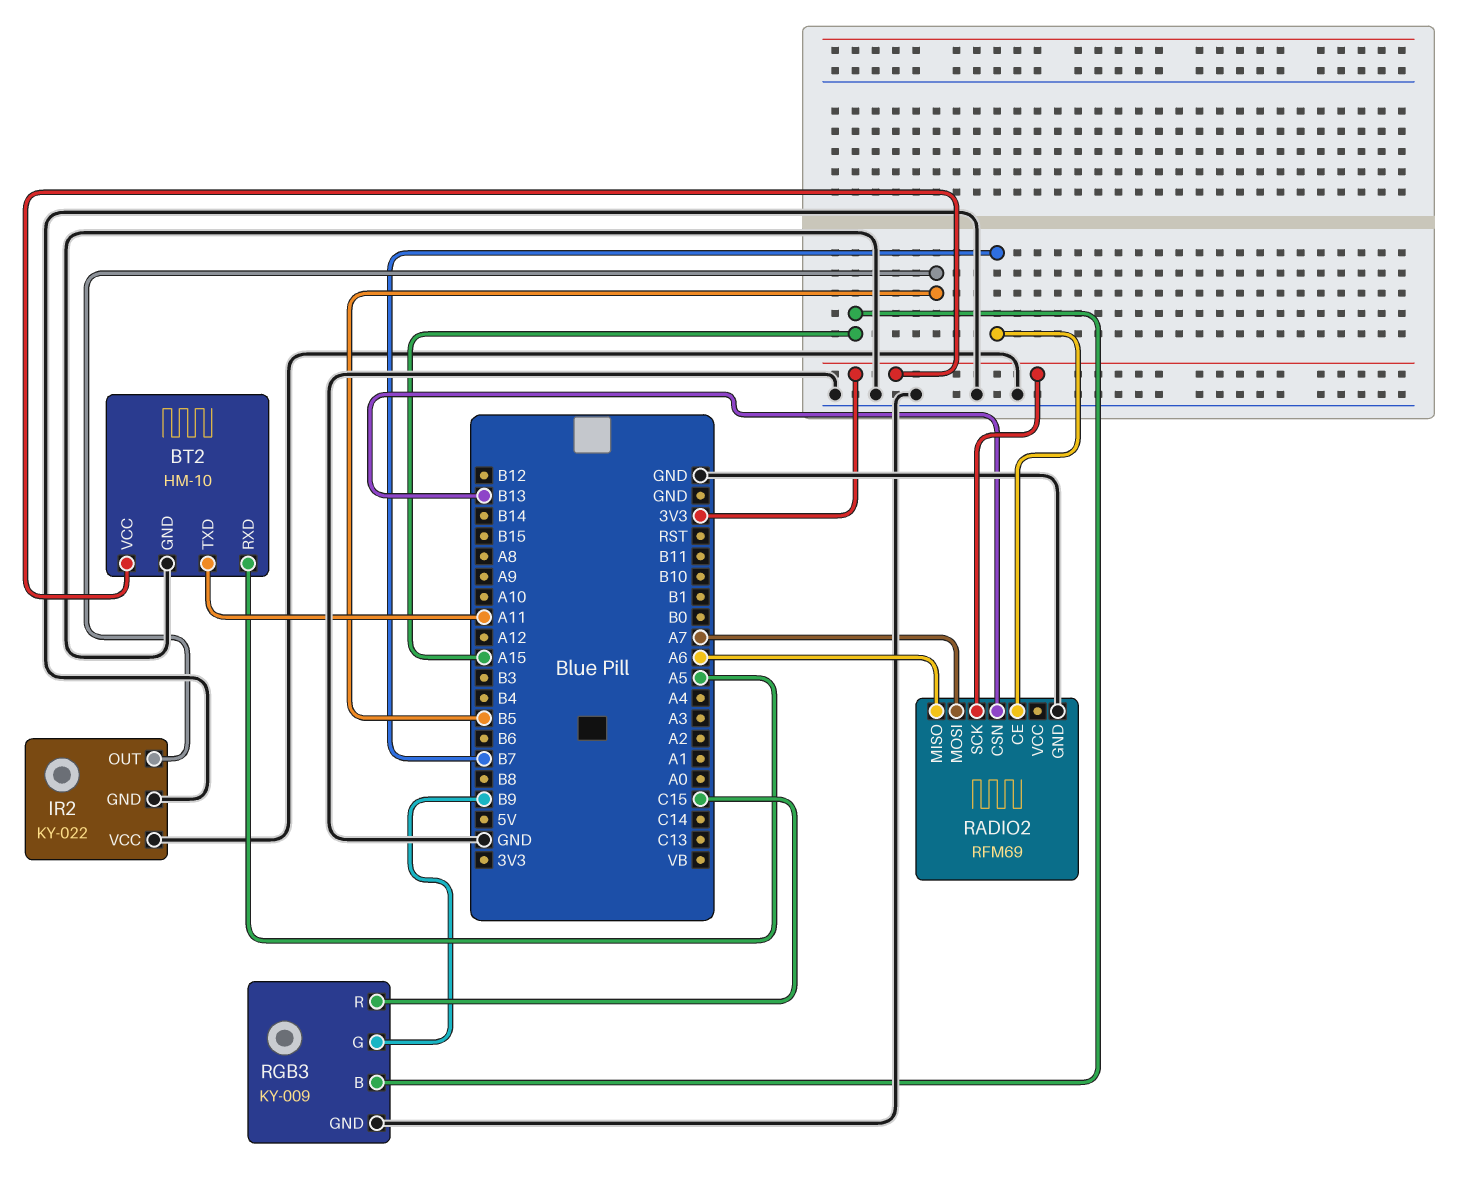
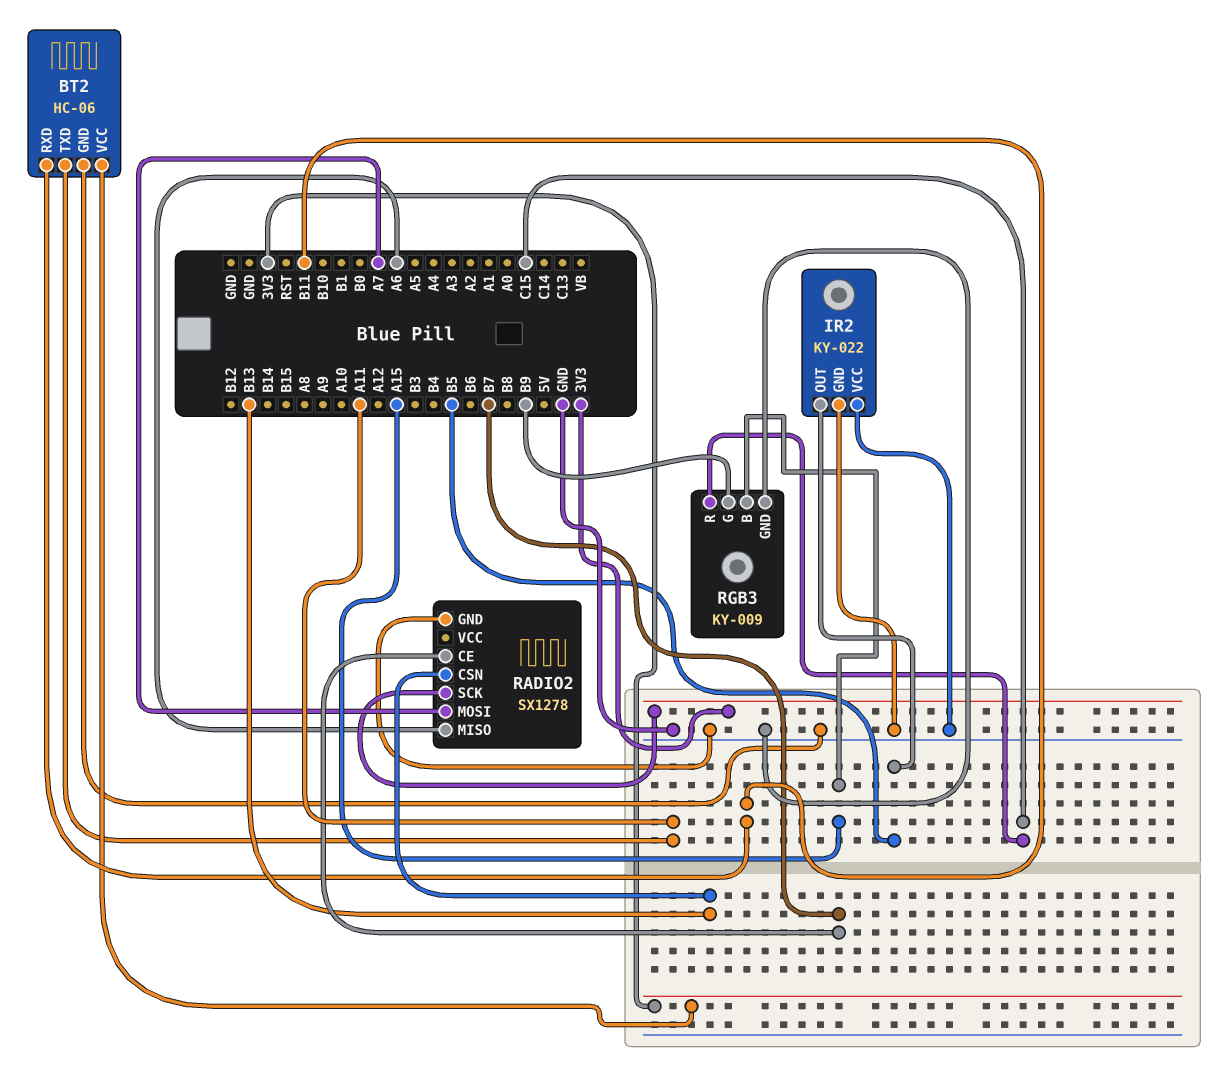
BT2: HM-10 -> HC-06
BT2 pin RXD: A5 -> B11
RADIO2: RFM69 -> SX1278

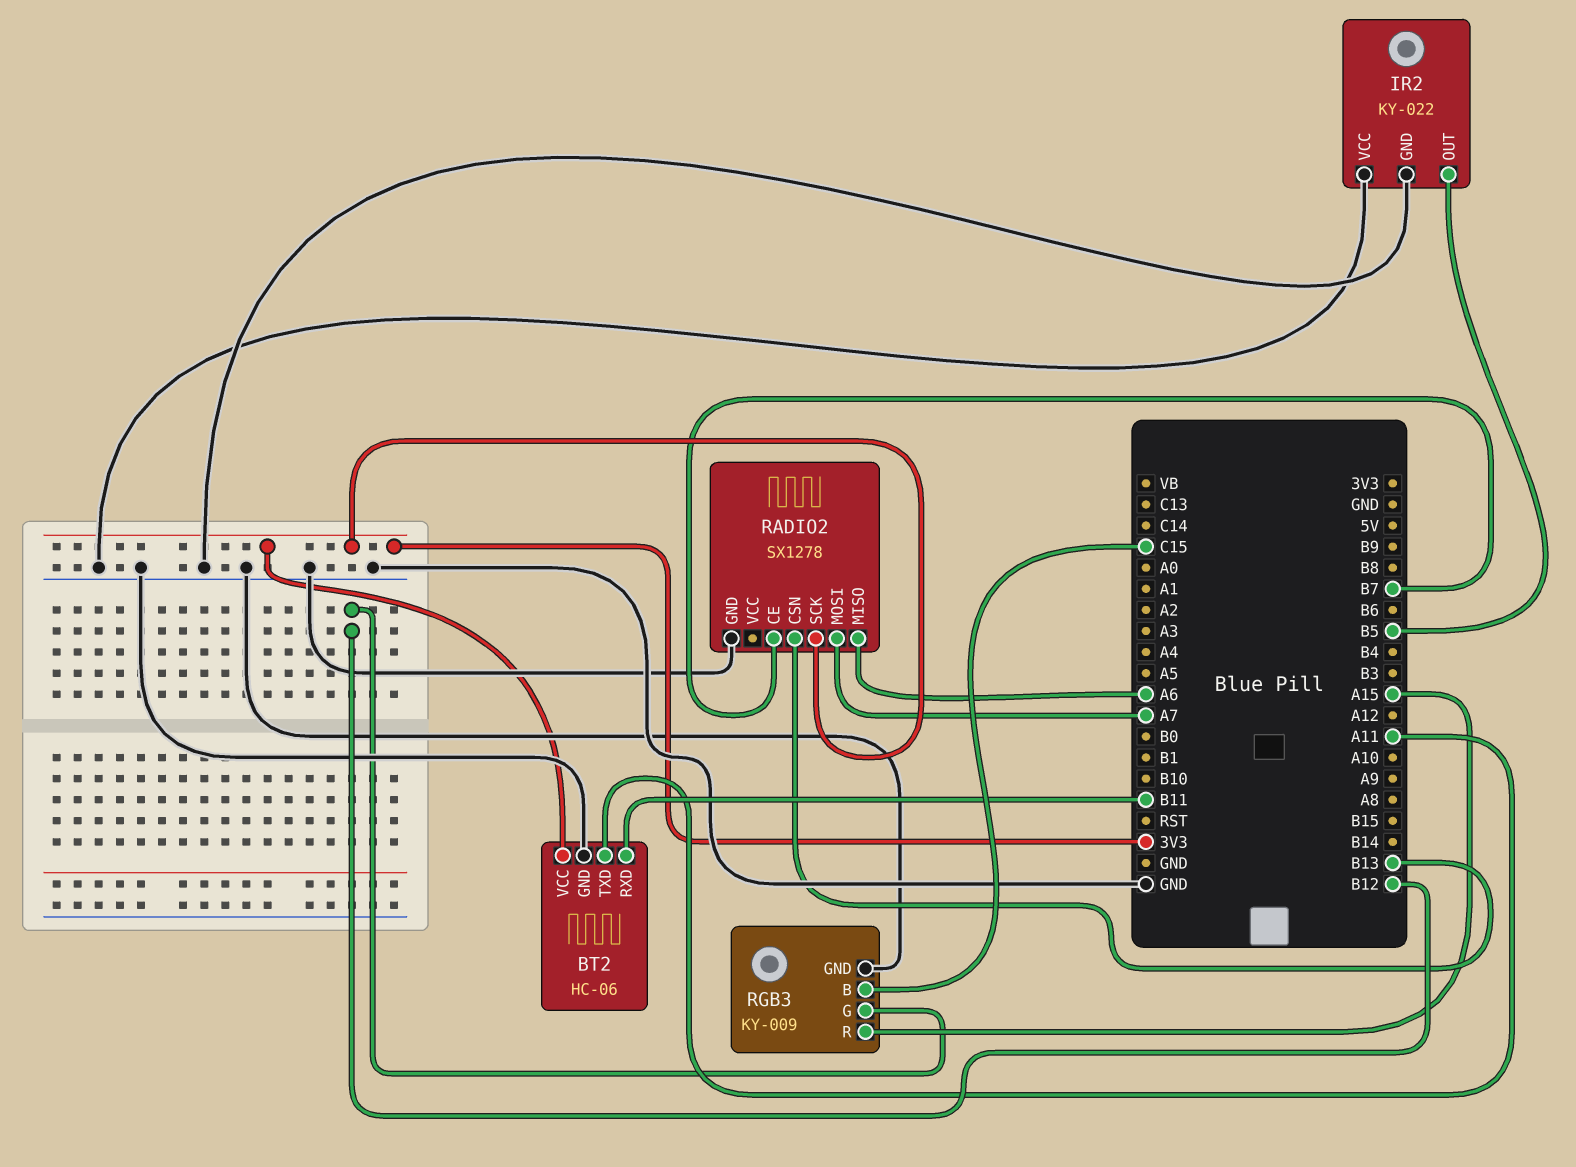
RGB3 pin B: A15 -> C15
RGB3 pin G: B9 -> B12
RGB3 pin R: C15 -> A15

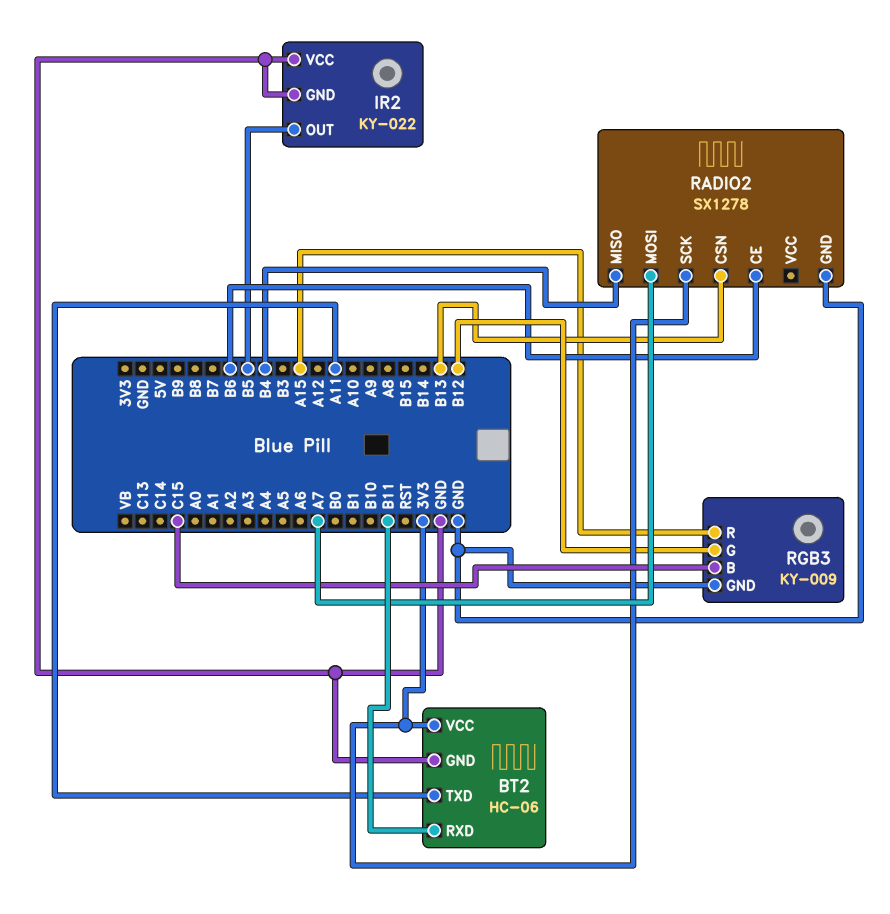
RADIO2 pin CE: B7 -> B6
RADIO2 pin MISO: A6 -> B4

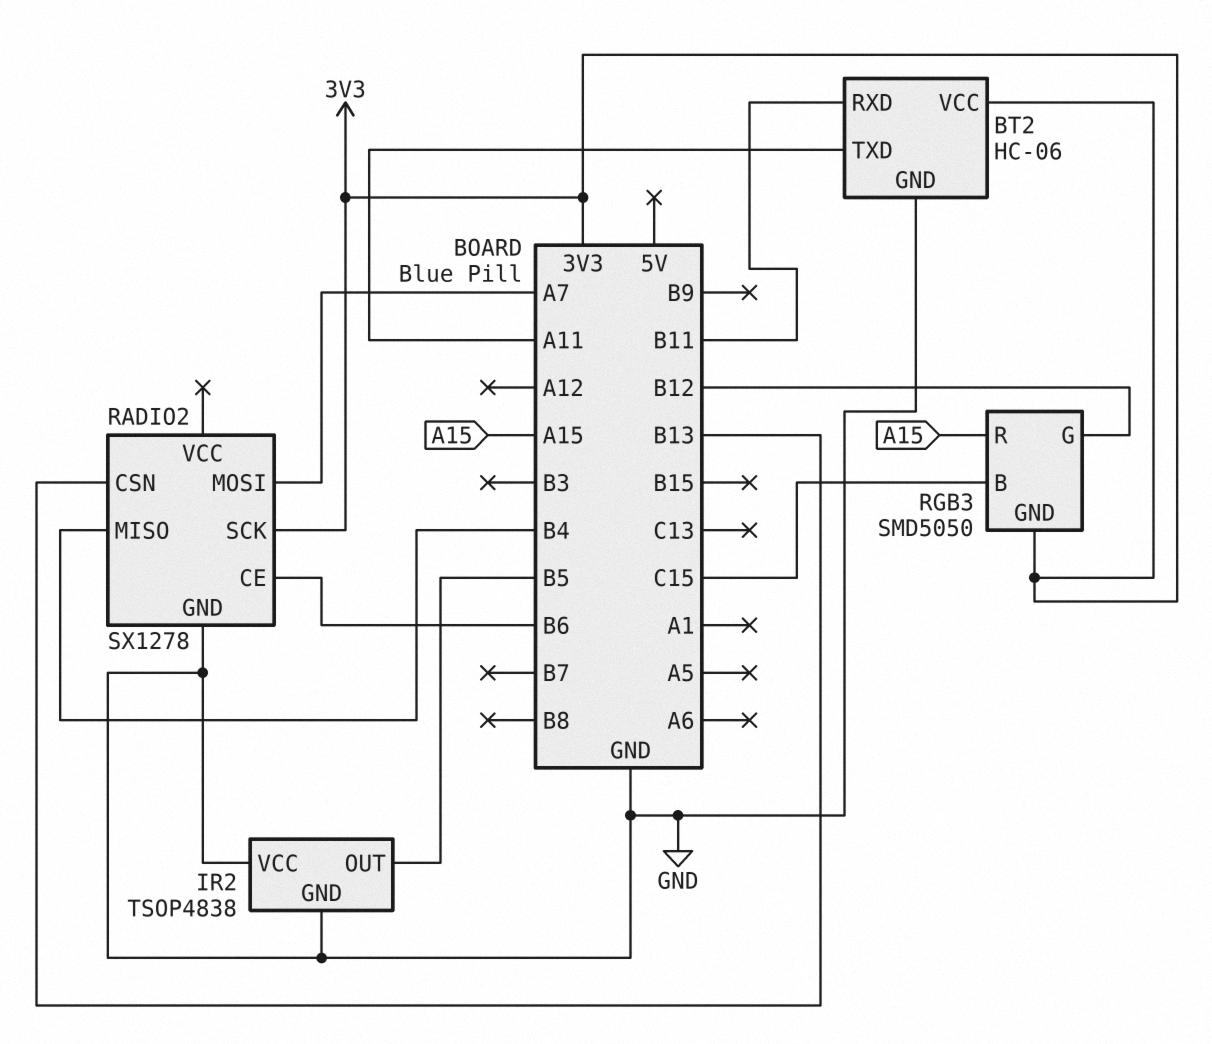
IR2: KY-022 -> TSOP4838
RGB3: KY-009 -> SMD5050
RGB3 pin GND: GND -> 3V3

